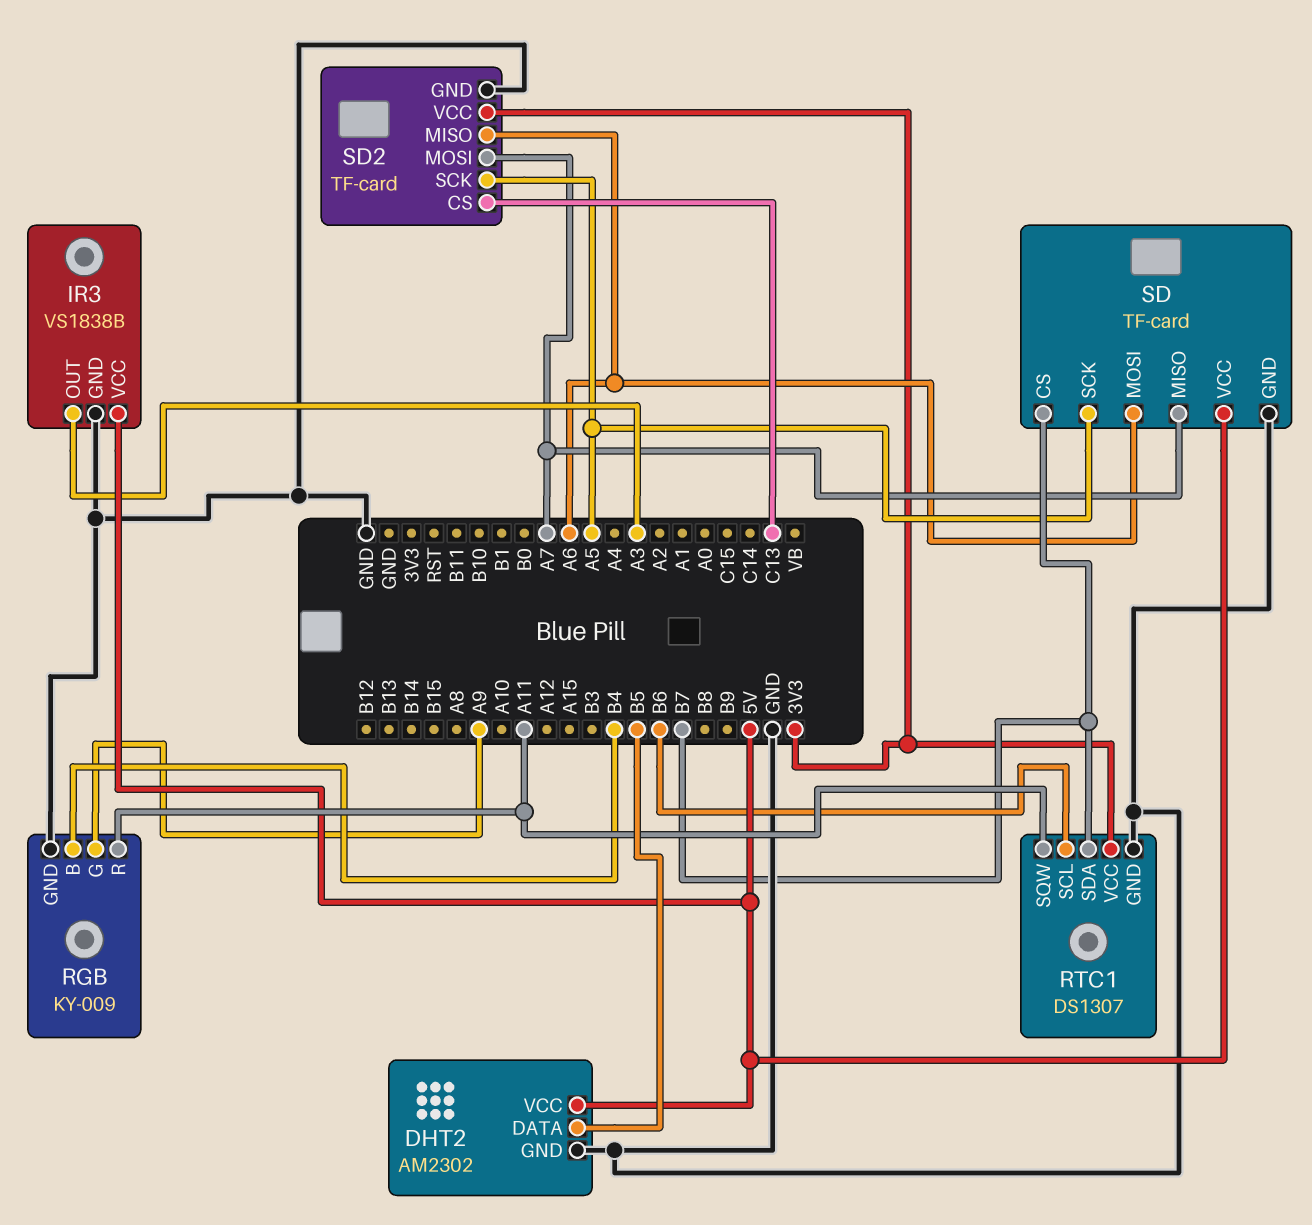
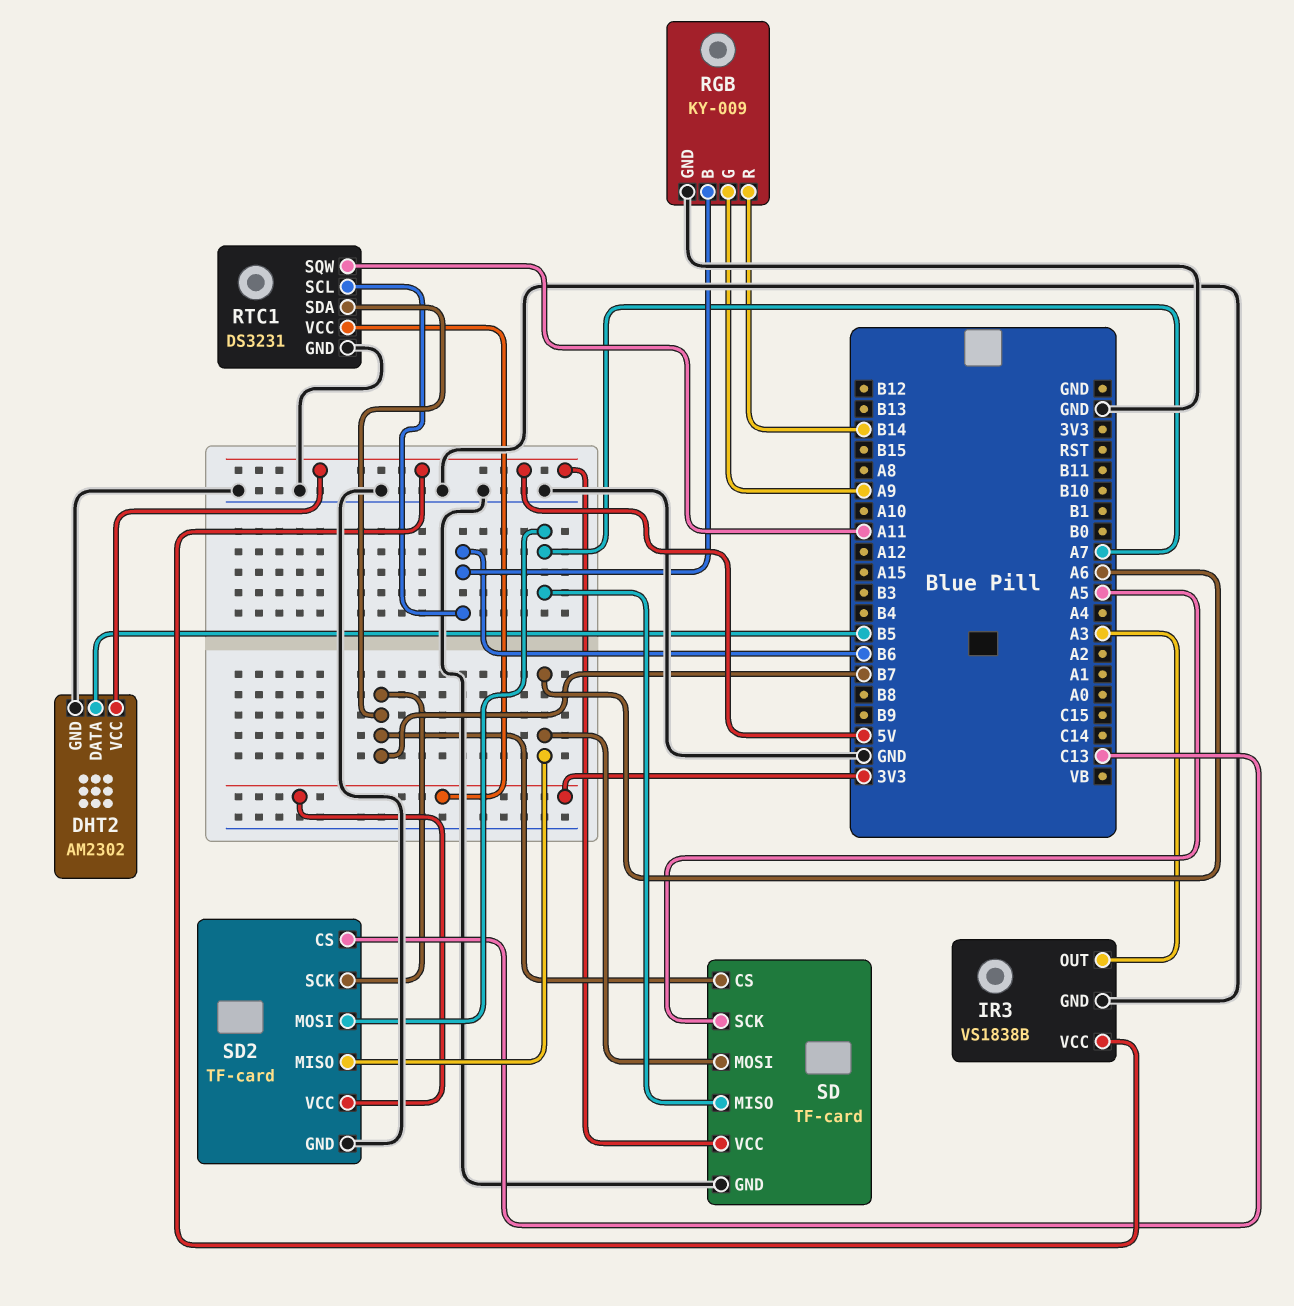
RGB pin B: B4 -> B6
RGB pin R: A11 -> B14
RTC1: DS1307 -> DS3231
SD2 pin SCK: A5 -> B7

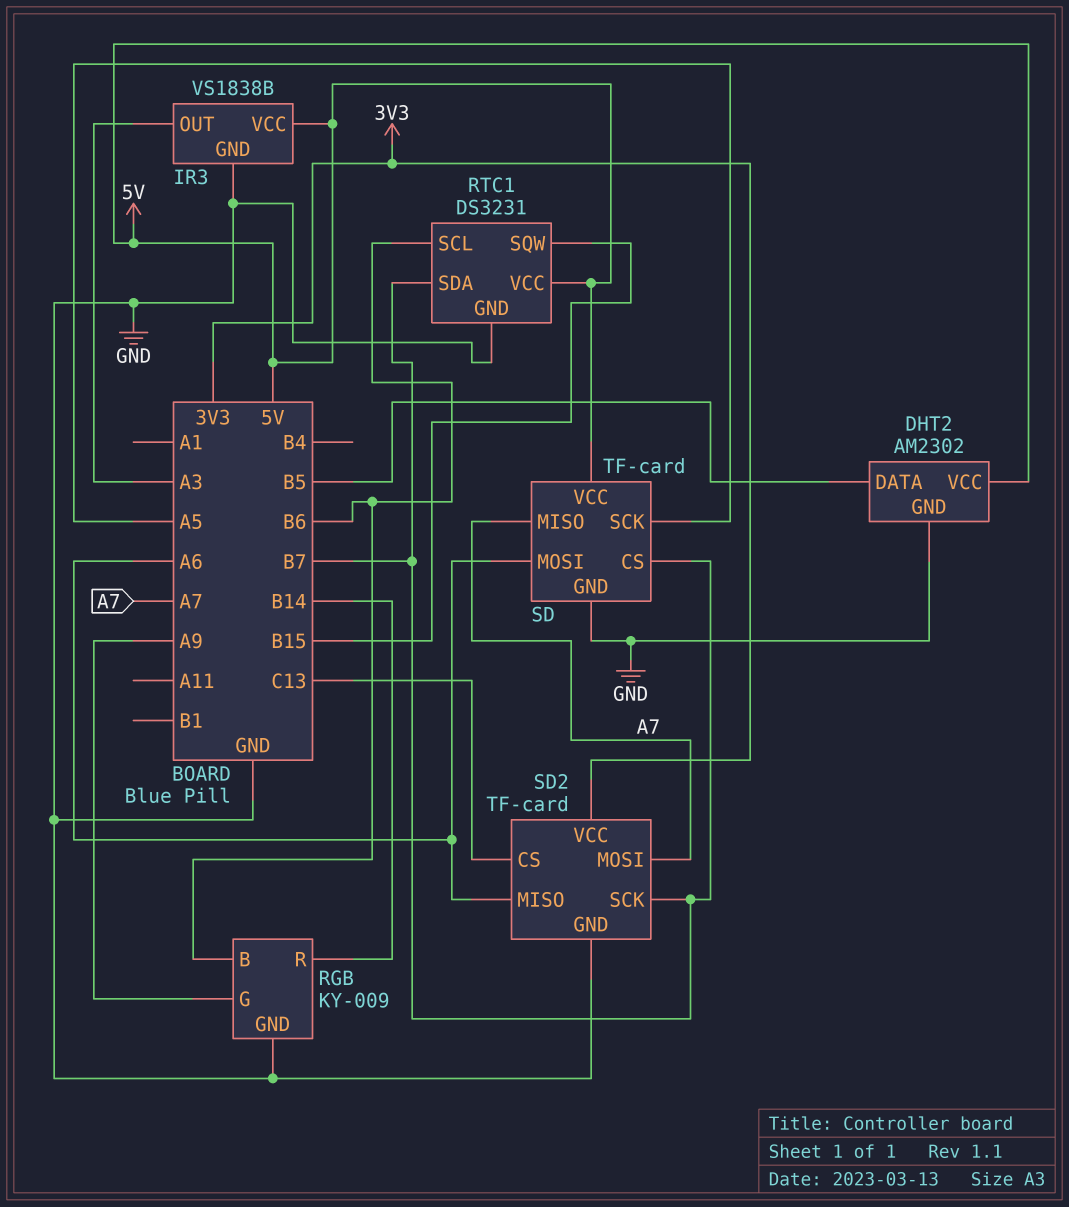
RTC1 pin SQW: A11 -> B15
RTC1 pin VCC: 3V3 -> 5V

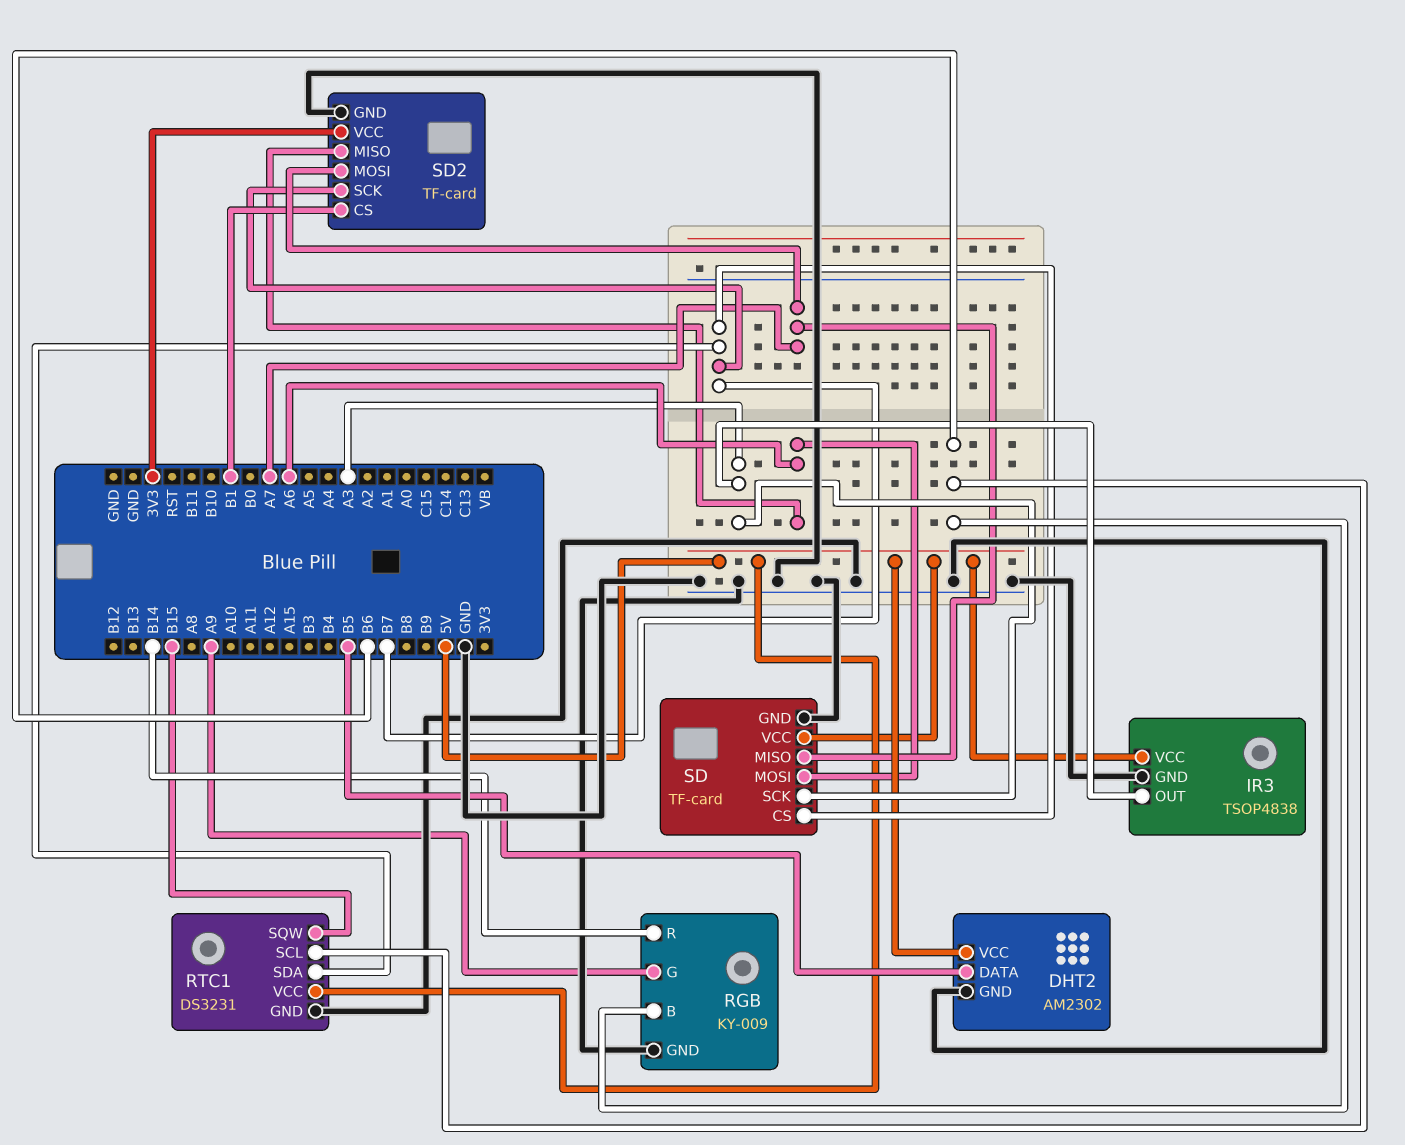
IR3: VS1838B -> TSOP4838
SD pin SCK: A5 -> A3
SD2 pin CS: C13 -> B1

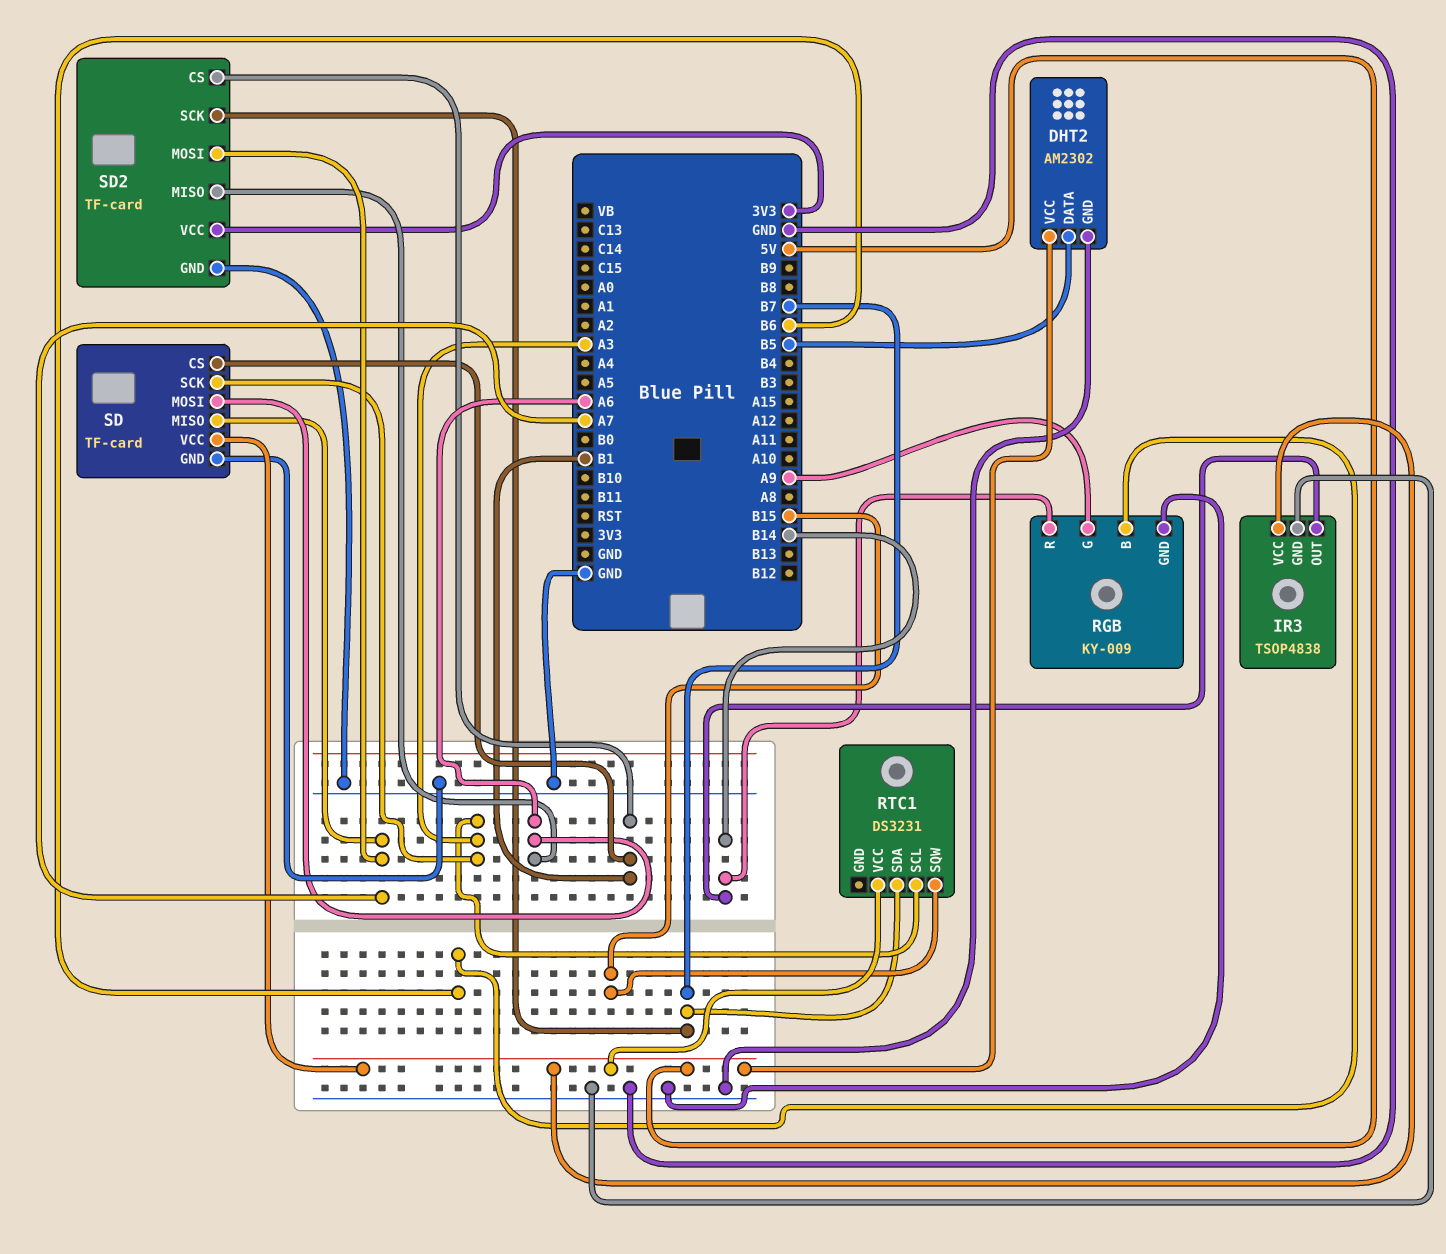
IR3 pin OUT: A3 -> B14
RTC1 pin GND: GND -> none
RTC1 pin SCL: B6 -> A3
SD pin CS: B7 -> B1

